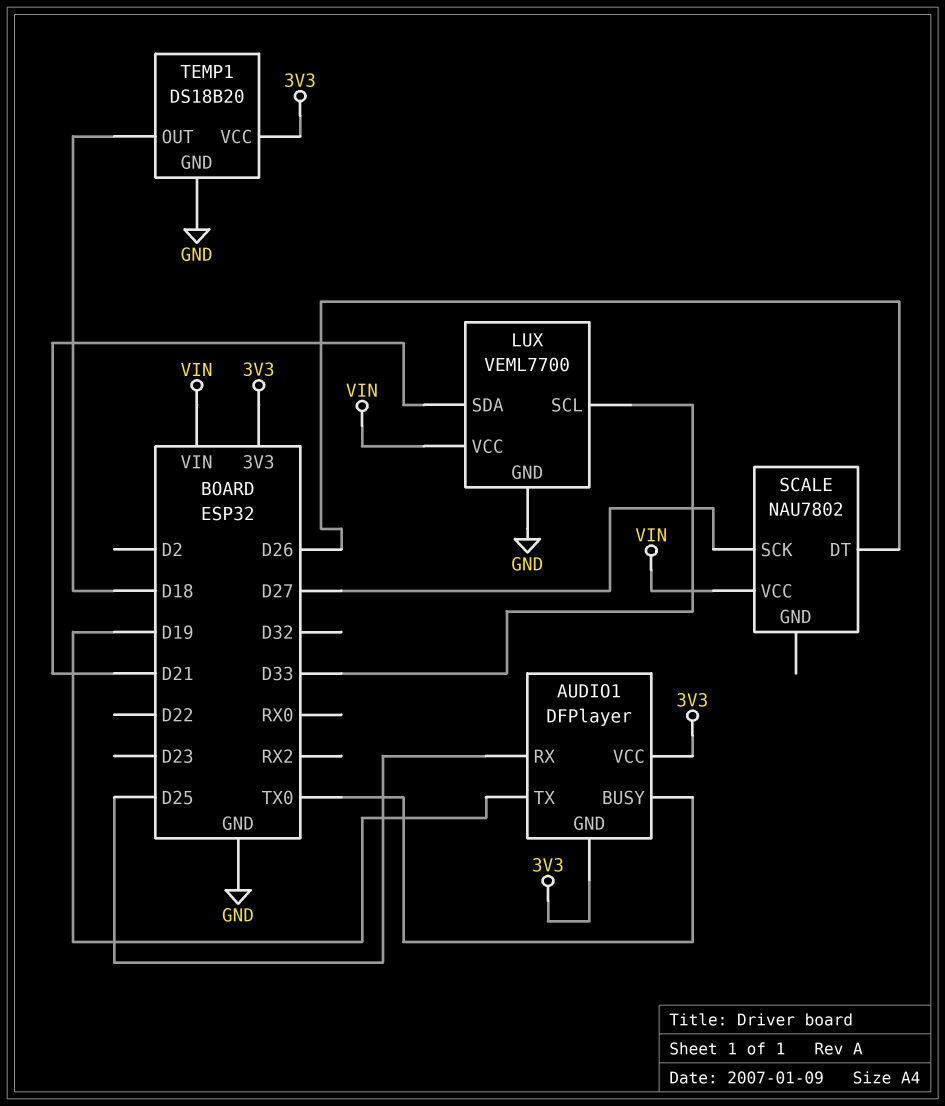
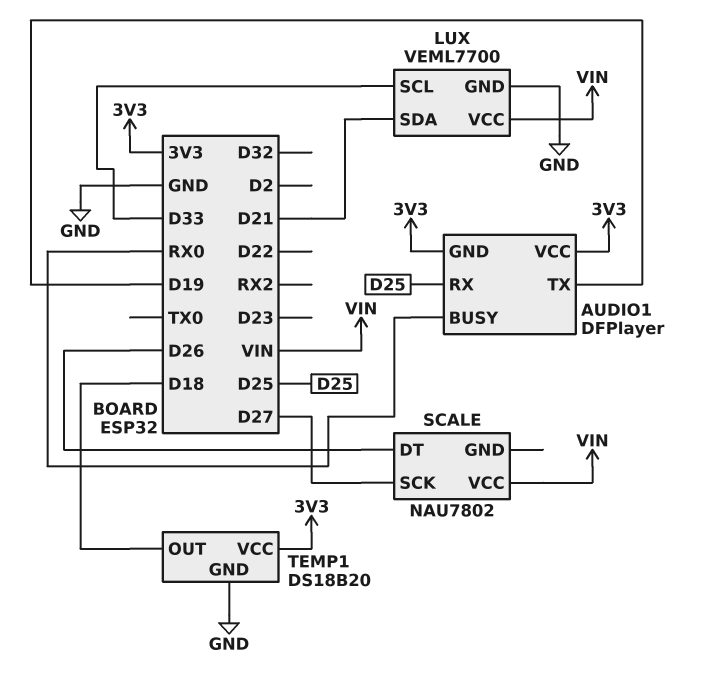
AUDIO1 pin BUSY: TX0 -> RX0

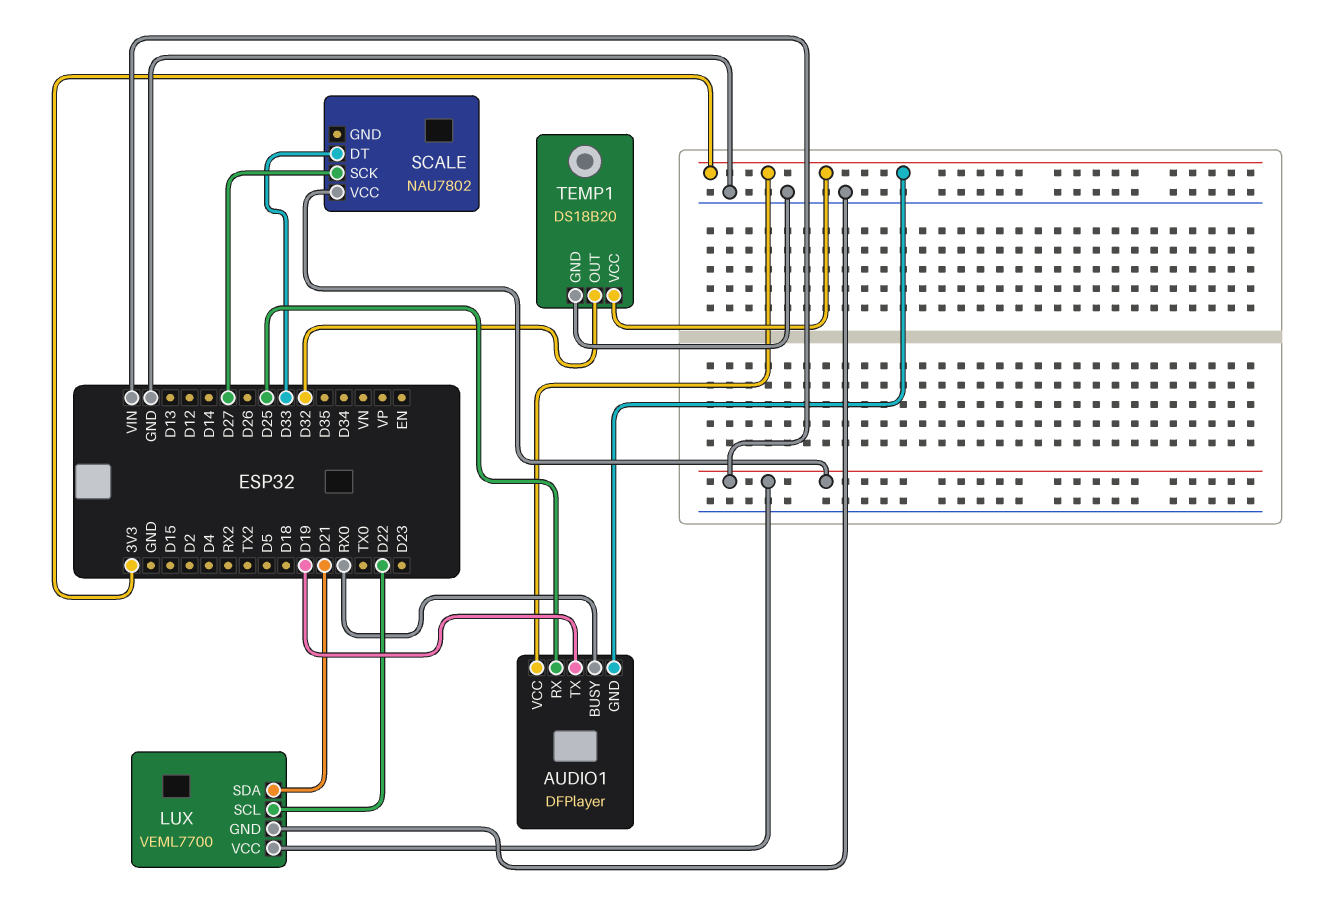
LUX pin SCL: D33 -> D22
SCALE pin DT: D26 -> D33
TEMP1 pin OUT: D18 -> D32

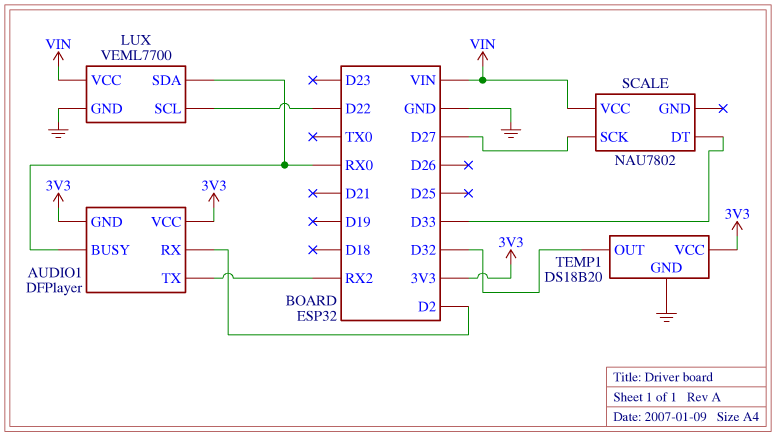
AUDIO1 pin RX: D25 -> D2
AUDIO1 pin TX: D19 -> RX2
LUX pin SDA: D21 -> RX0

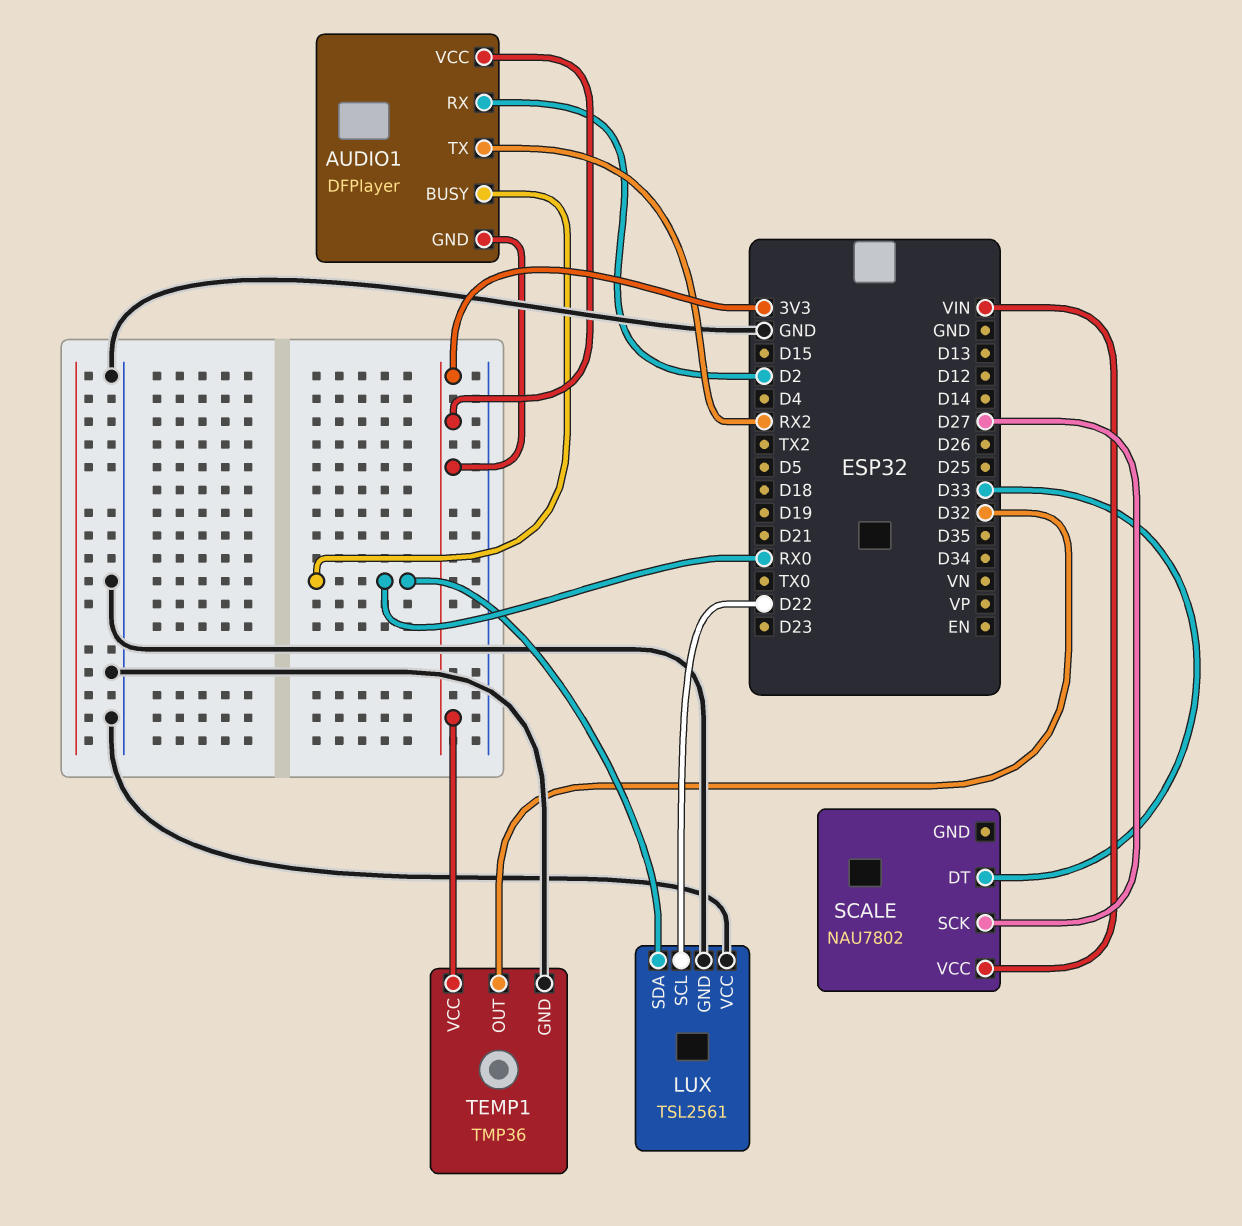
LUX: VEML7700 -> TSL2561
LUX pin VCC: VIN -> GND
TEMP1: DS18B20 -> TMP36

